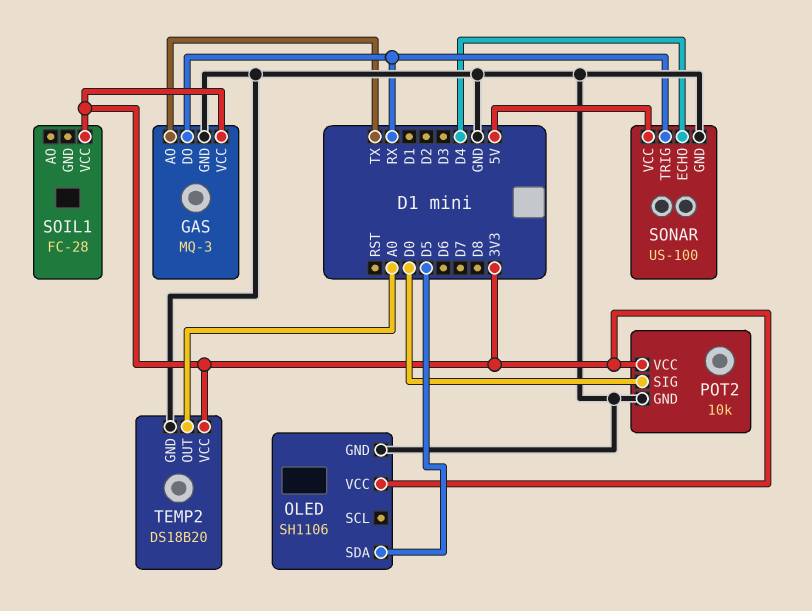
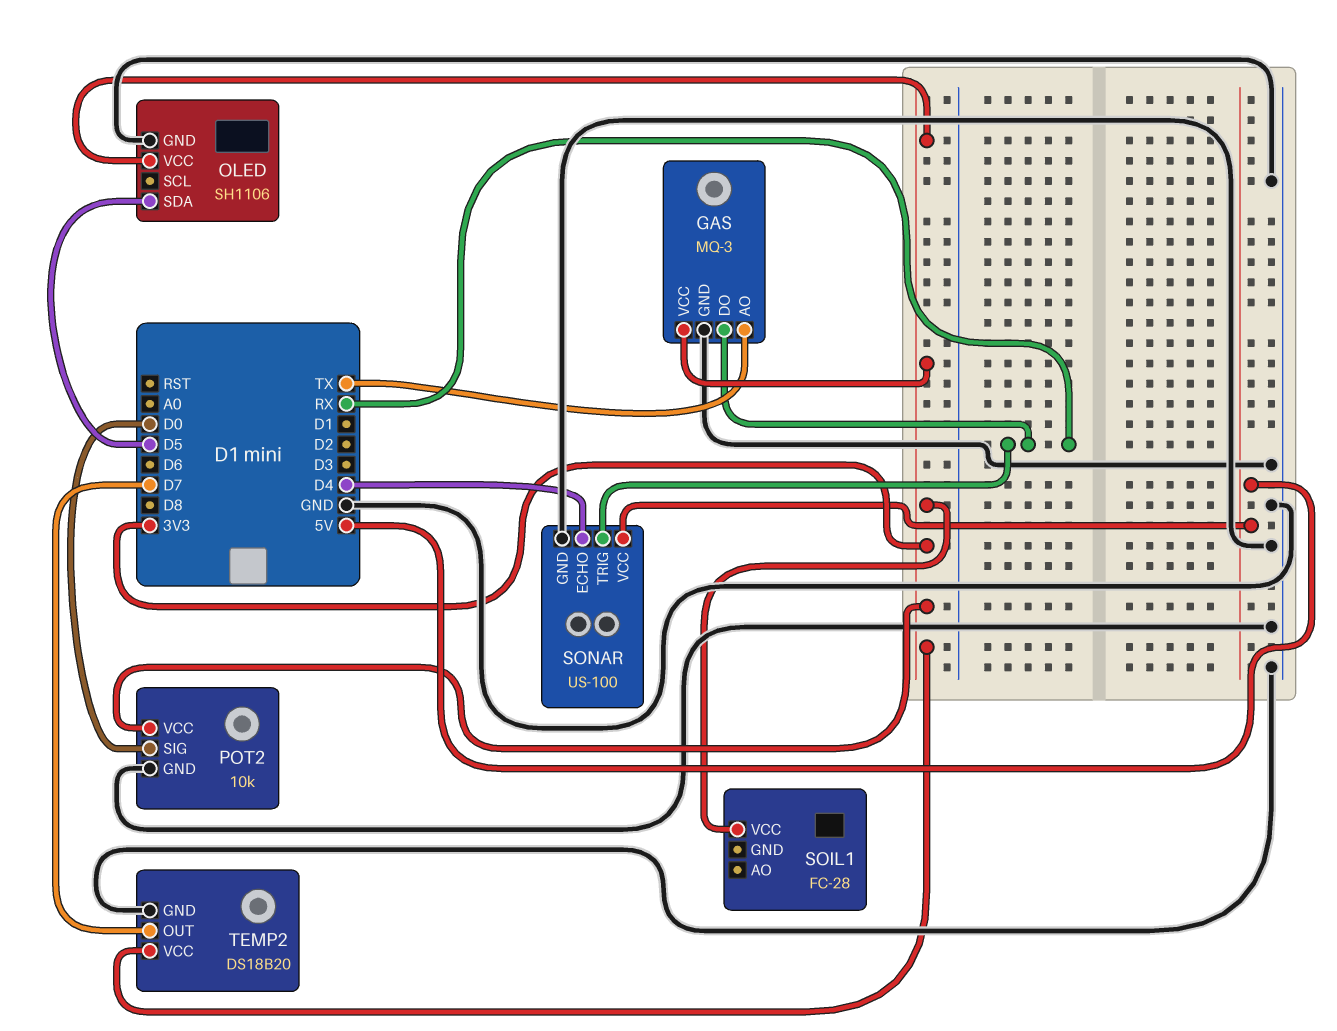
TEMP2 pin OUT: A0 -> D7

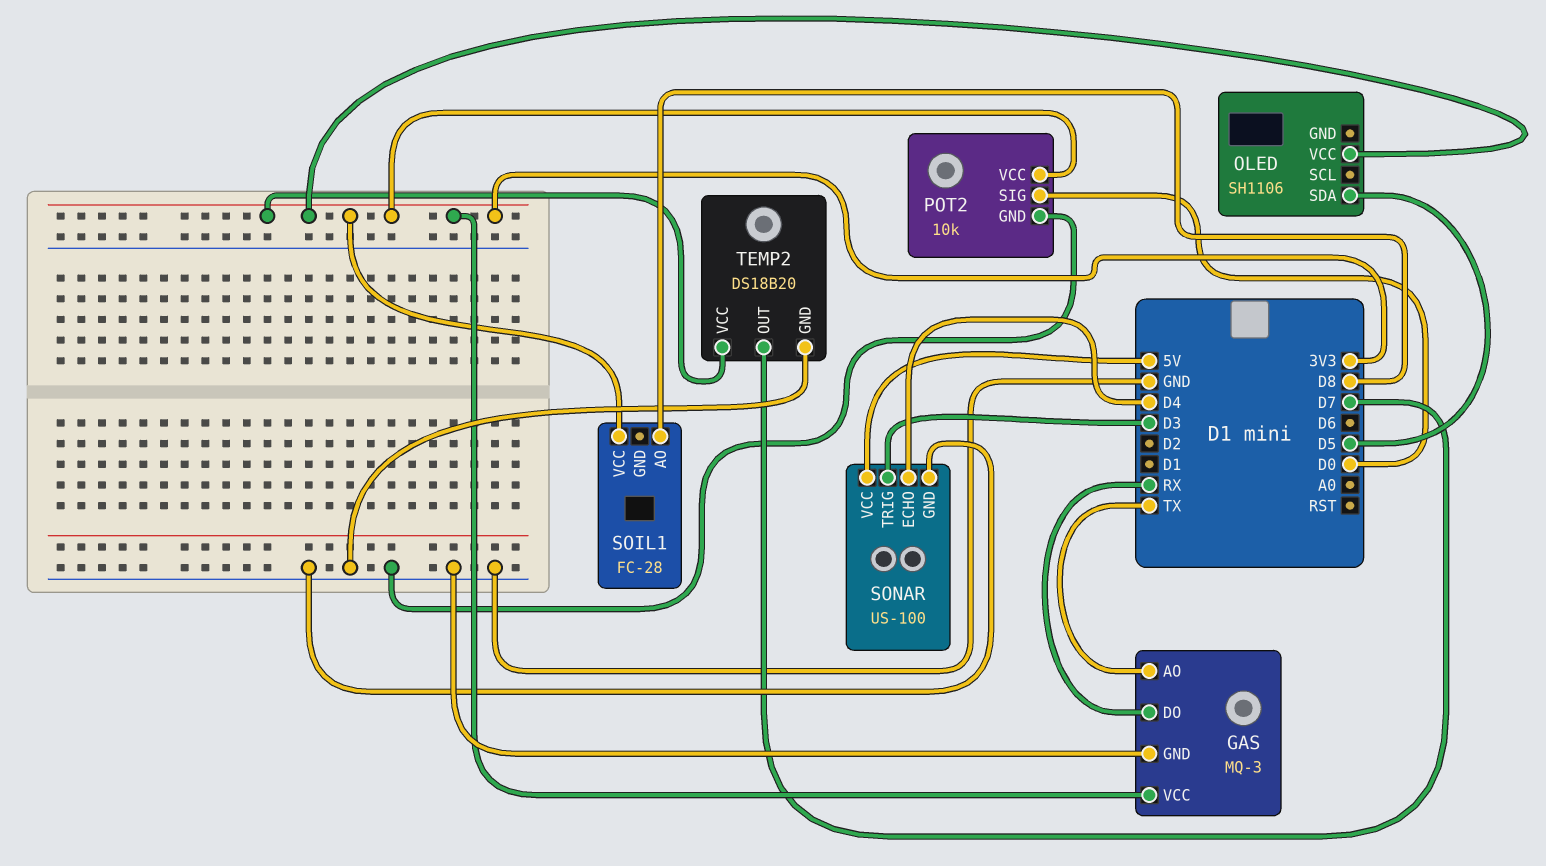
OLED pin GND: GND -> none
SOIL1 pin AO: none -> D8
SONAR pin TRIG: RX -> D3

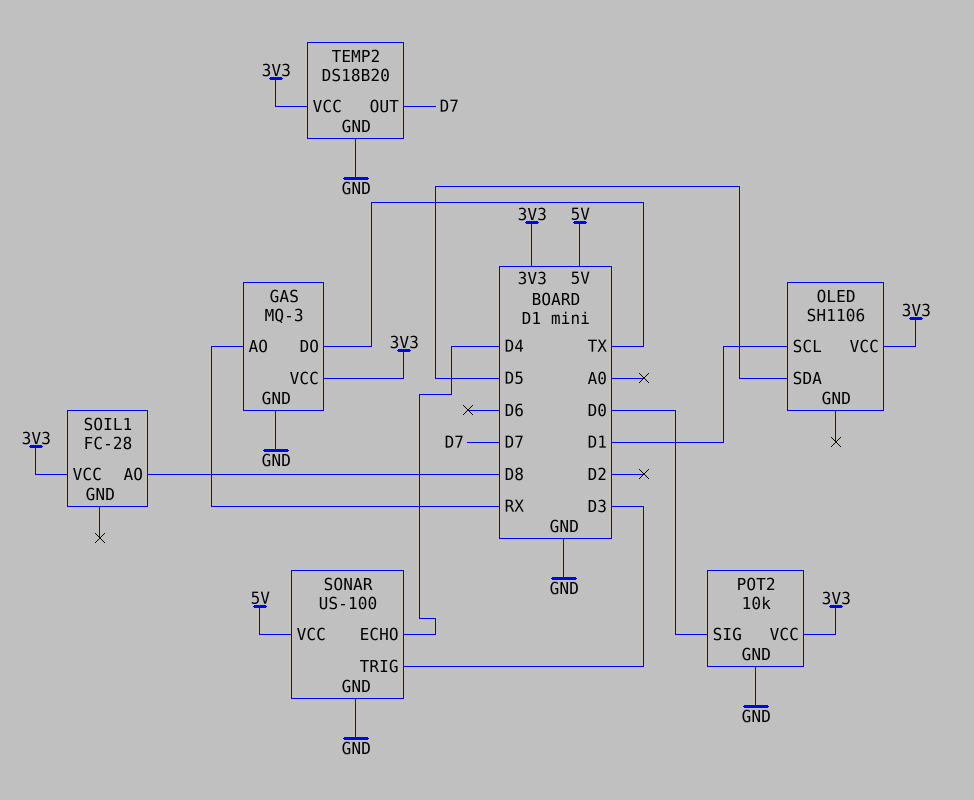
GAS pin AO: TX -> RX
GAS pin DO: RX -> TX
OLED pin SCL: none -> D1

